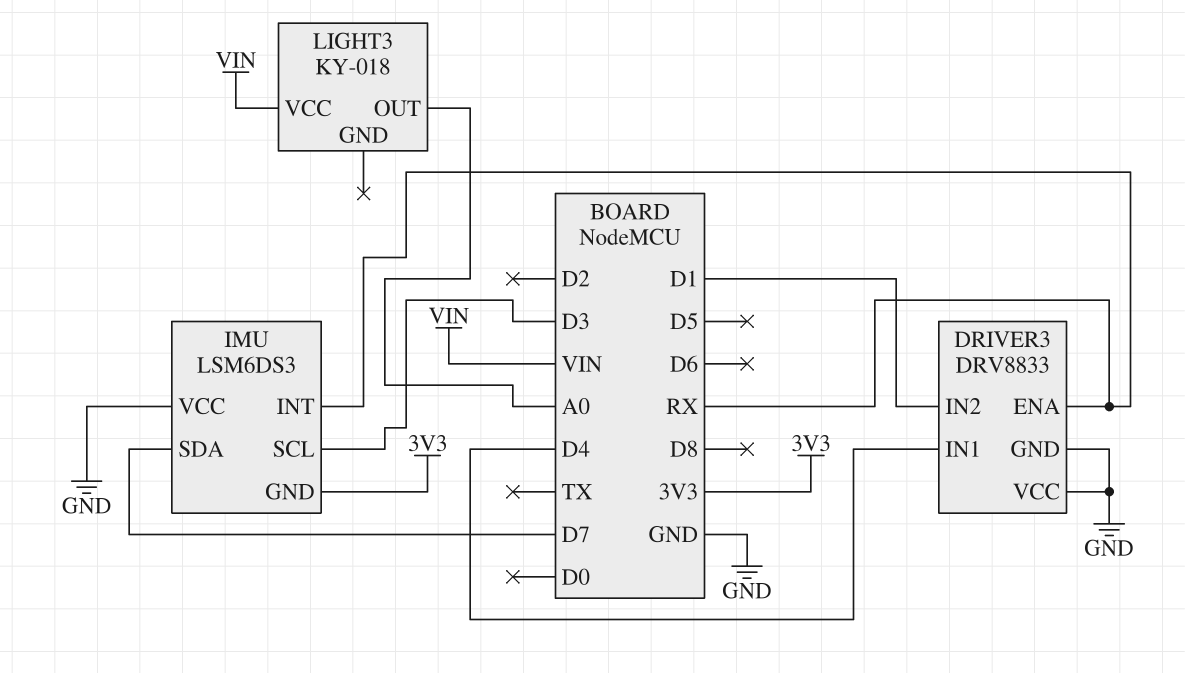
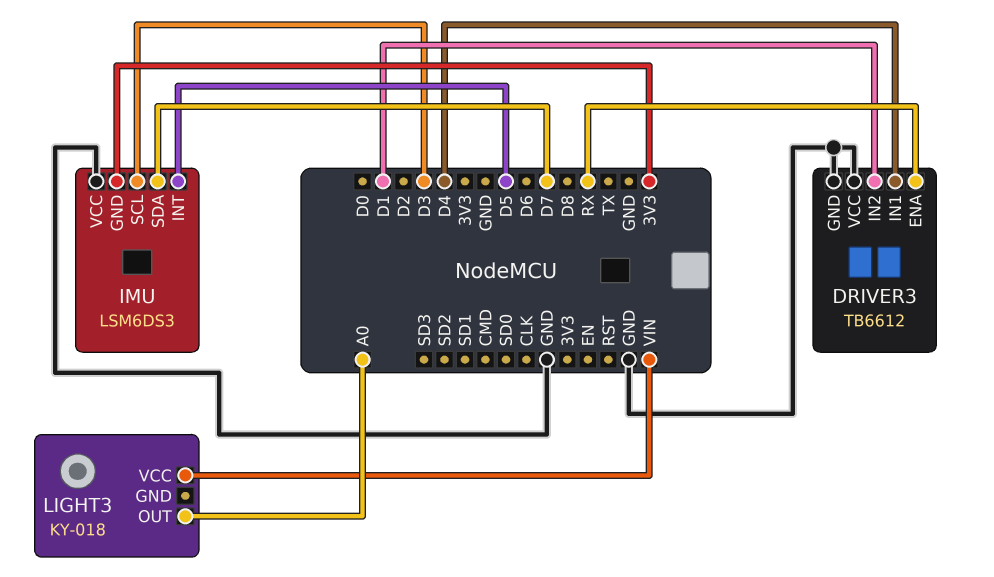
DRIVER3: DRV8833 -> TB6612
IMU pin INT: RX -> D5

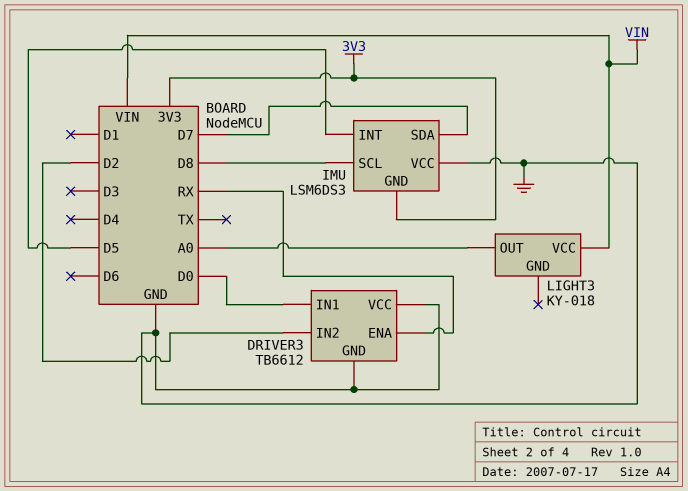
DRIVER3 pin IN1: D4 -> D0
DRIVER3 pin IN2: D1 -> D2
IMU pin SCL: D3 -> D8

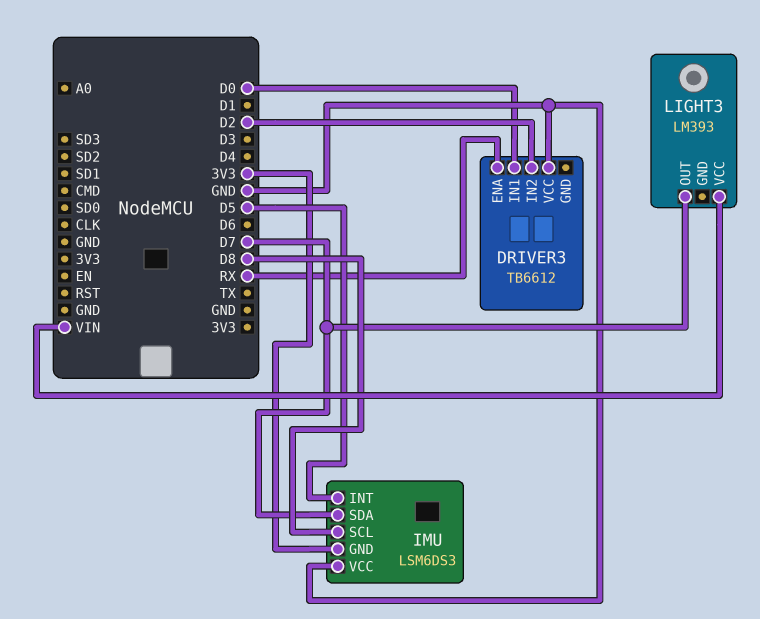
DRIVER3 pin GND: GND -> none
LIGHT3: KY-018 -> LM393
LIGHT3 pin OUT: A0 -> D7

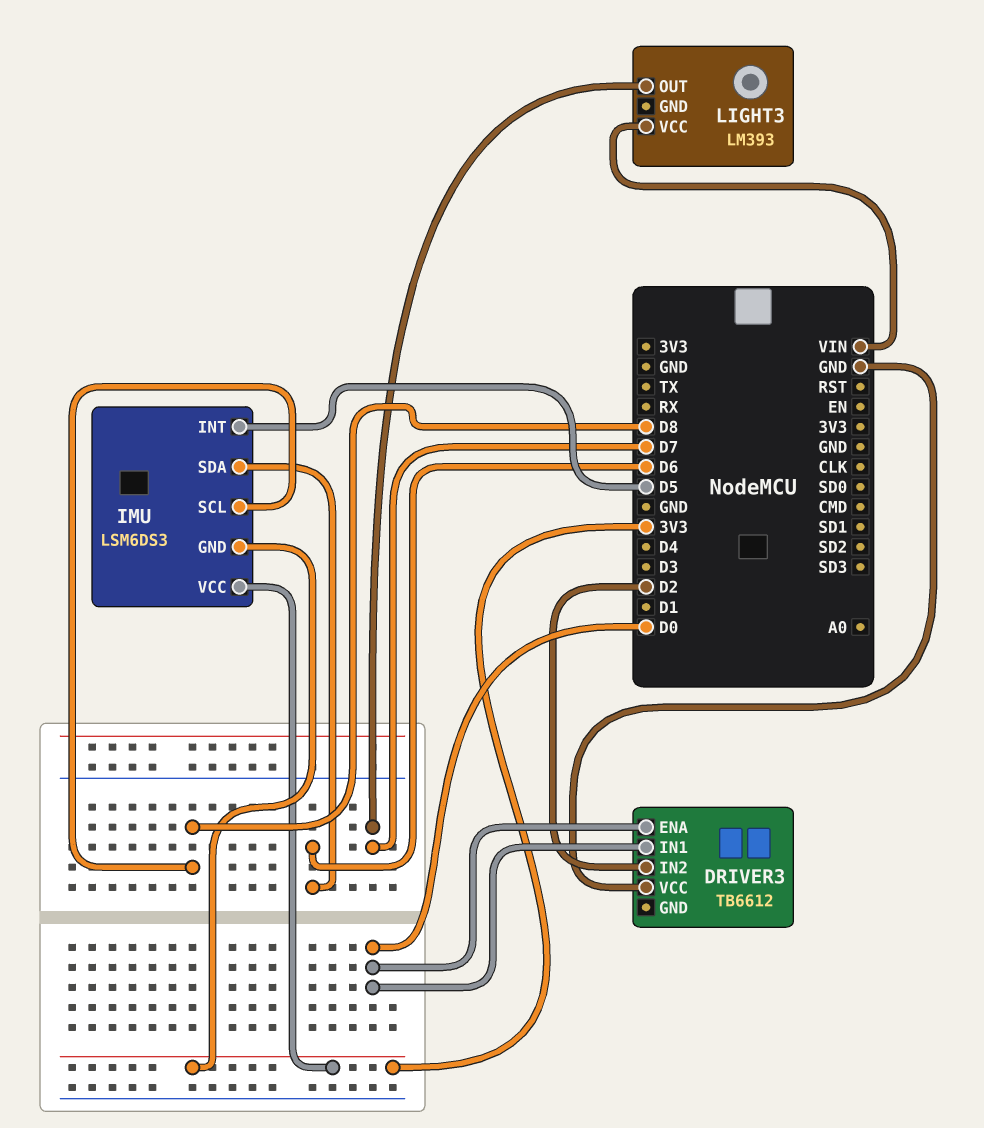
DRIVER3 pin ENA: RX -> D0
IMU pin SDA: D7 -> D6
IMU pin VCC: GND -> 3V3

